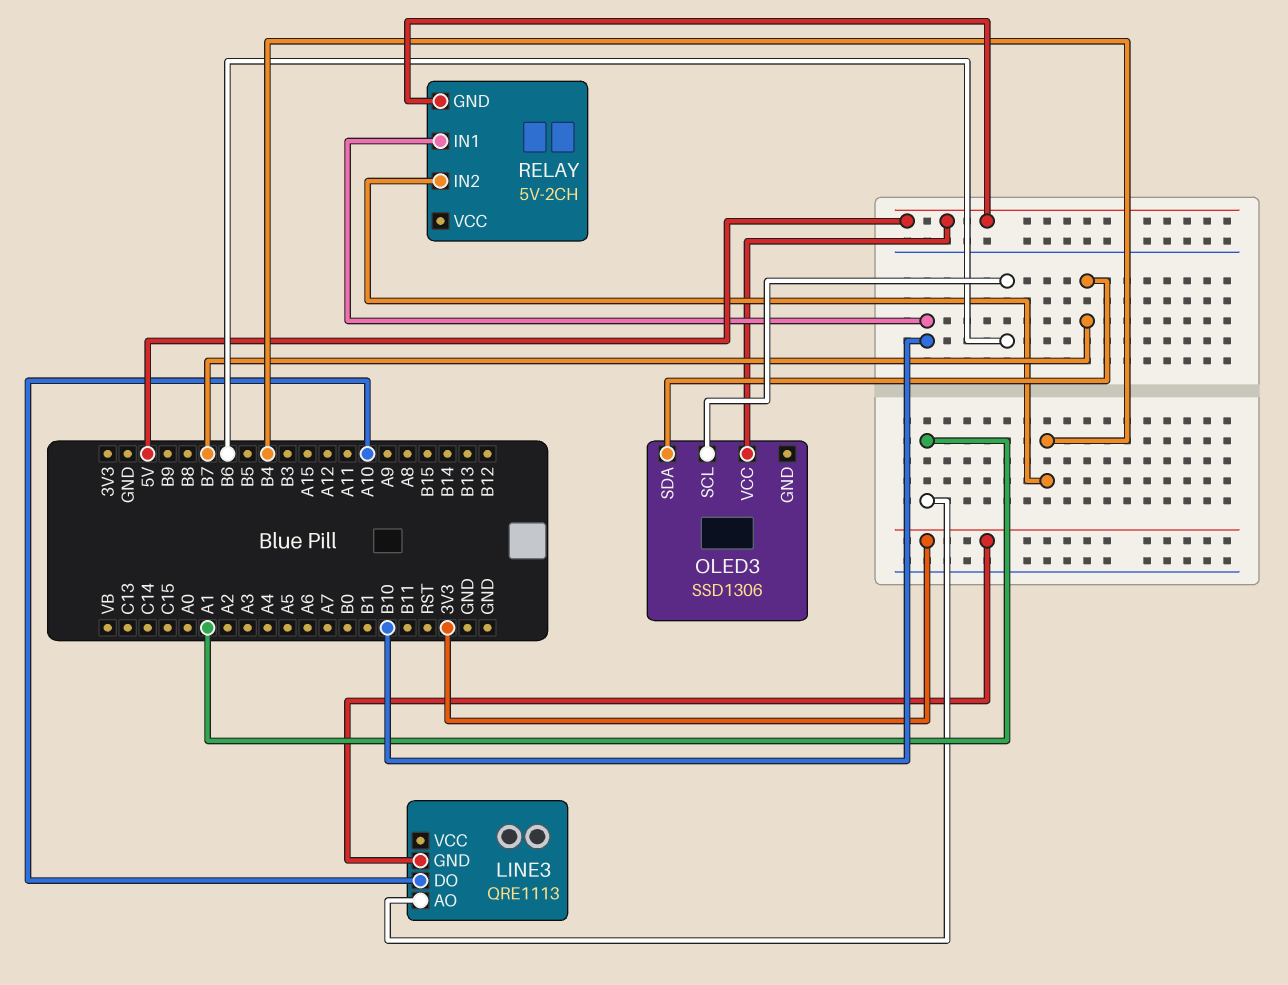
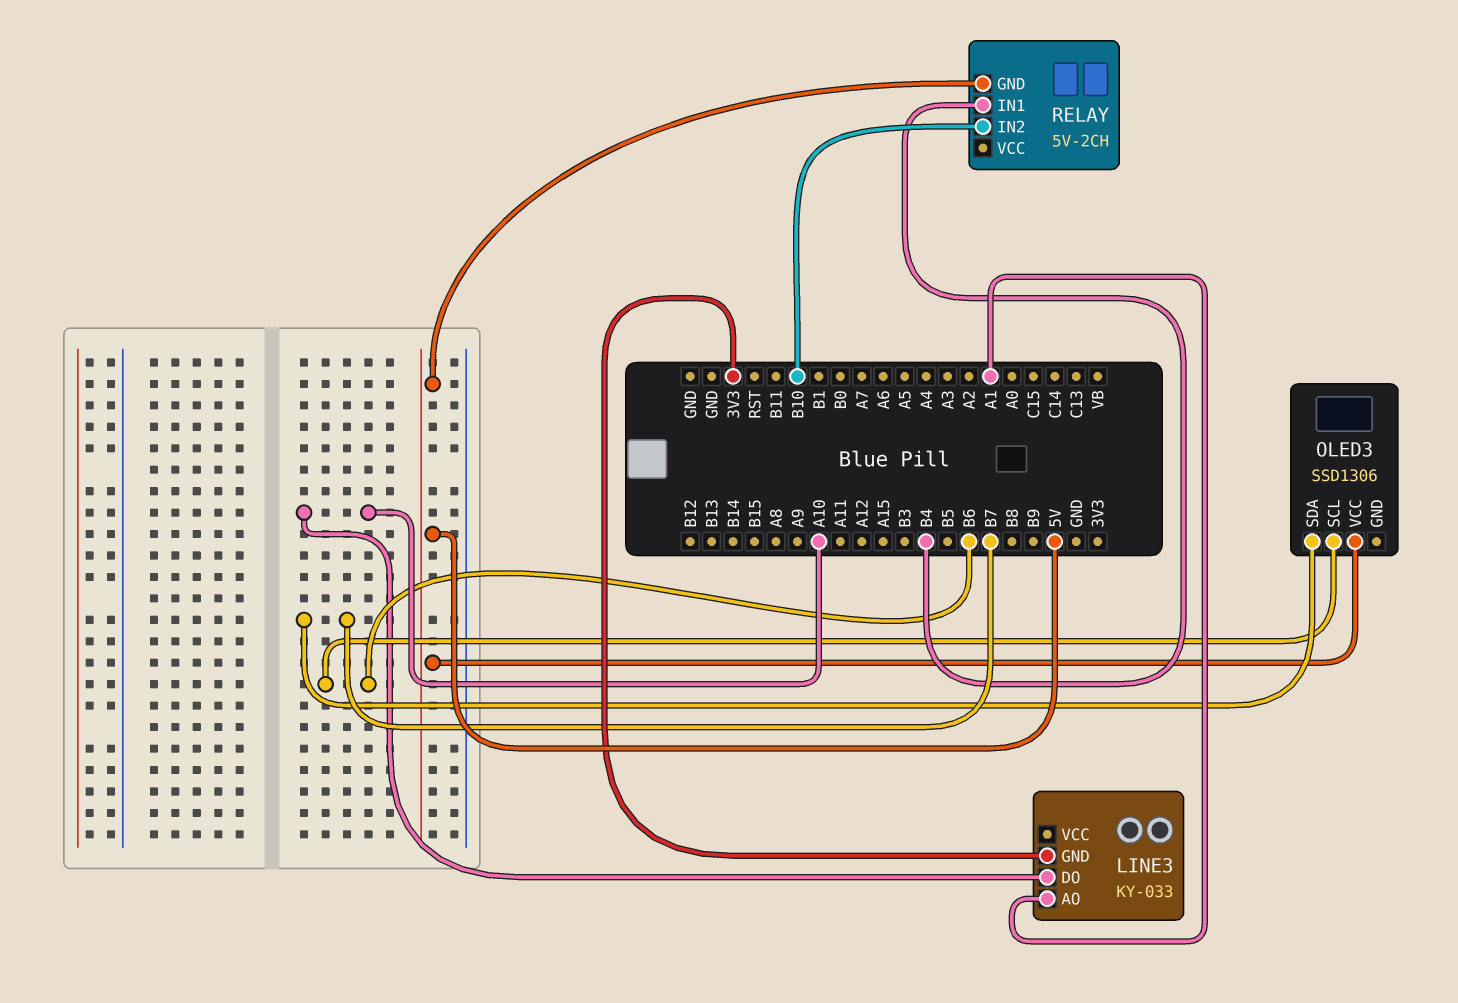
LINE3: QRE1113 -> KY-033
RELAY pin IN1: B10 -> B4
RELAY pin IN2: B4 -> B10

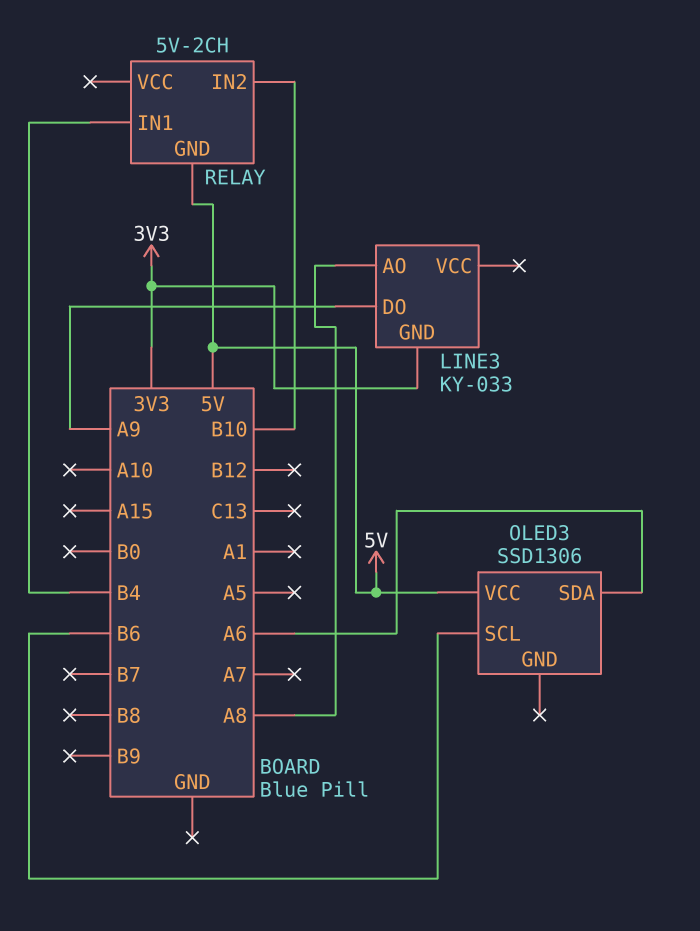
LINE3 pin AO: A1 -> A8
LINE3 pin DO: A10 -> A9
OLED3 pin SDA: B7 -> A6

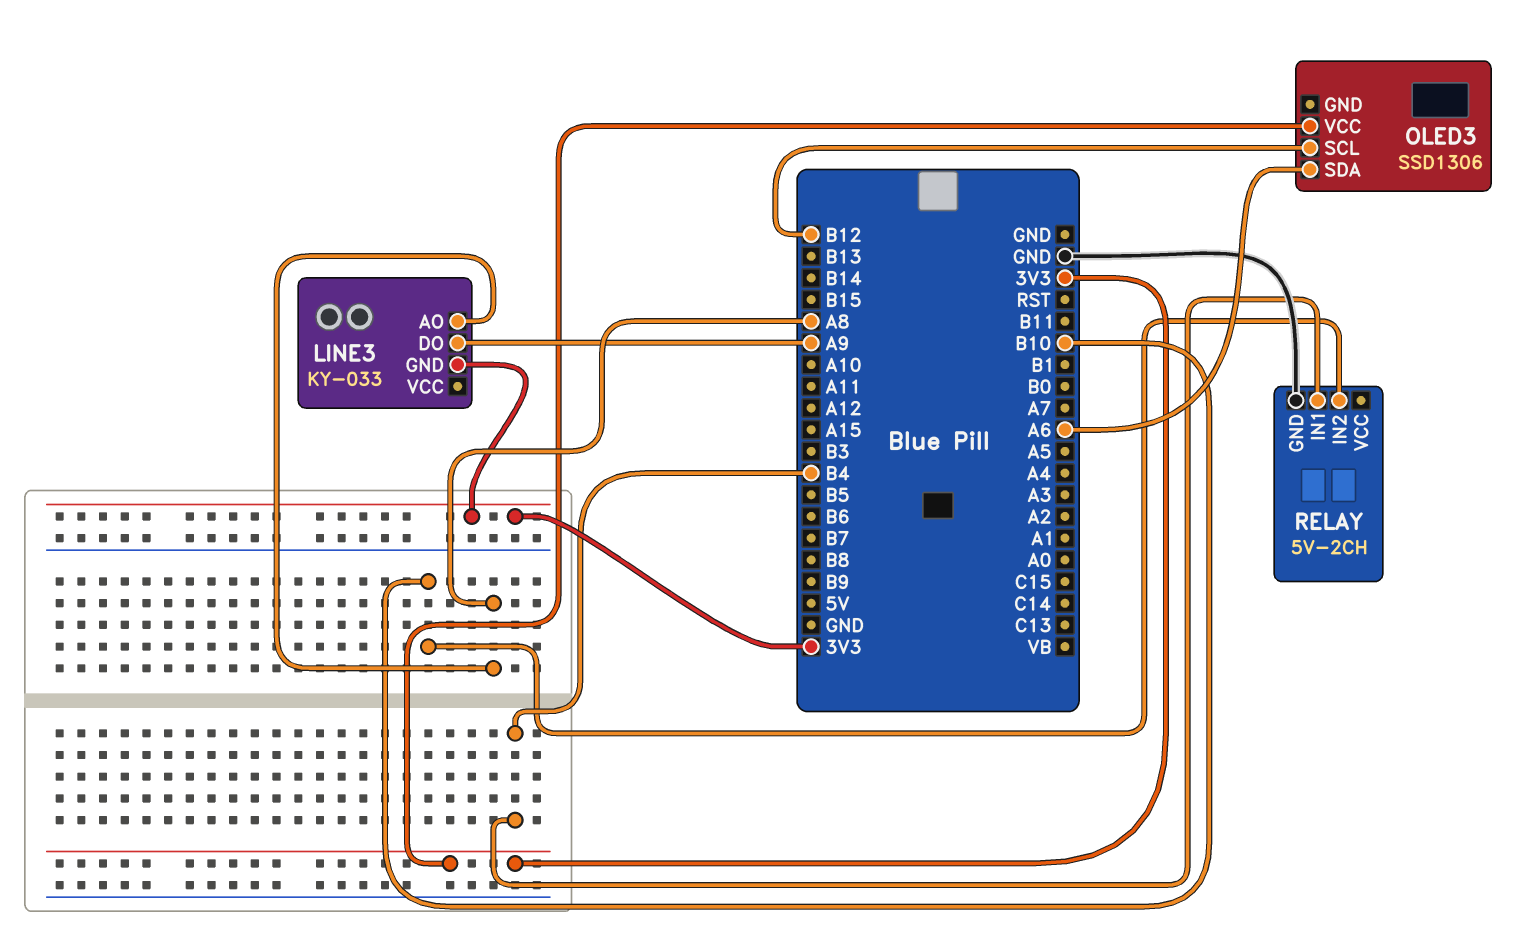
OLED3 pin SCL: B6 -> B12
OLED3 pin VCC: 5V -> 3V3
RELAY pin GND: 5V -> GND

